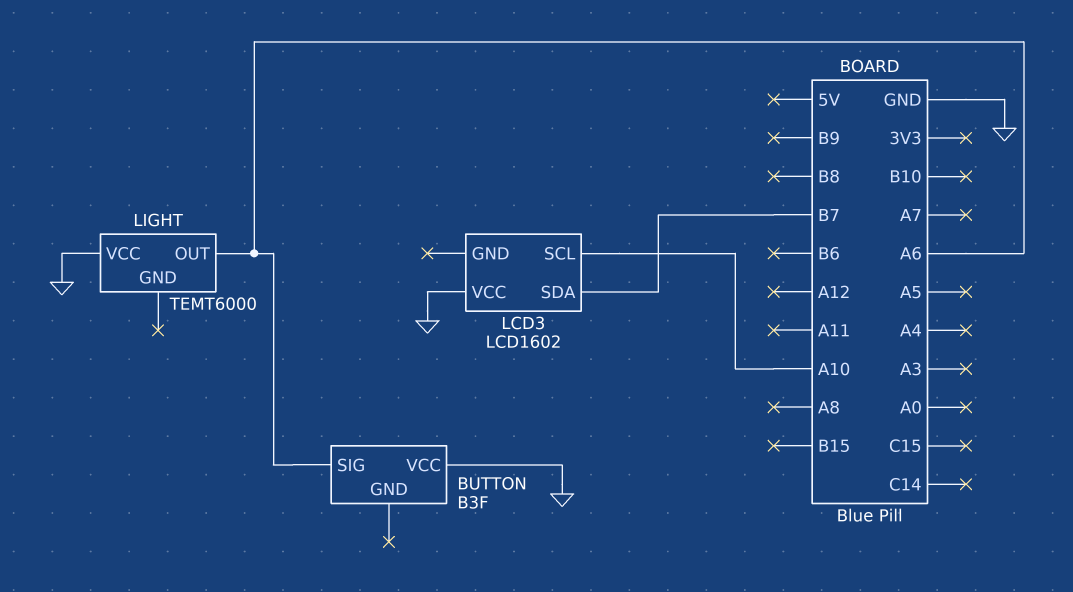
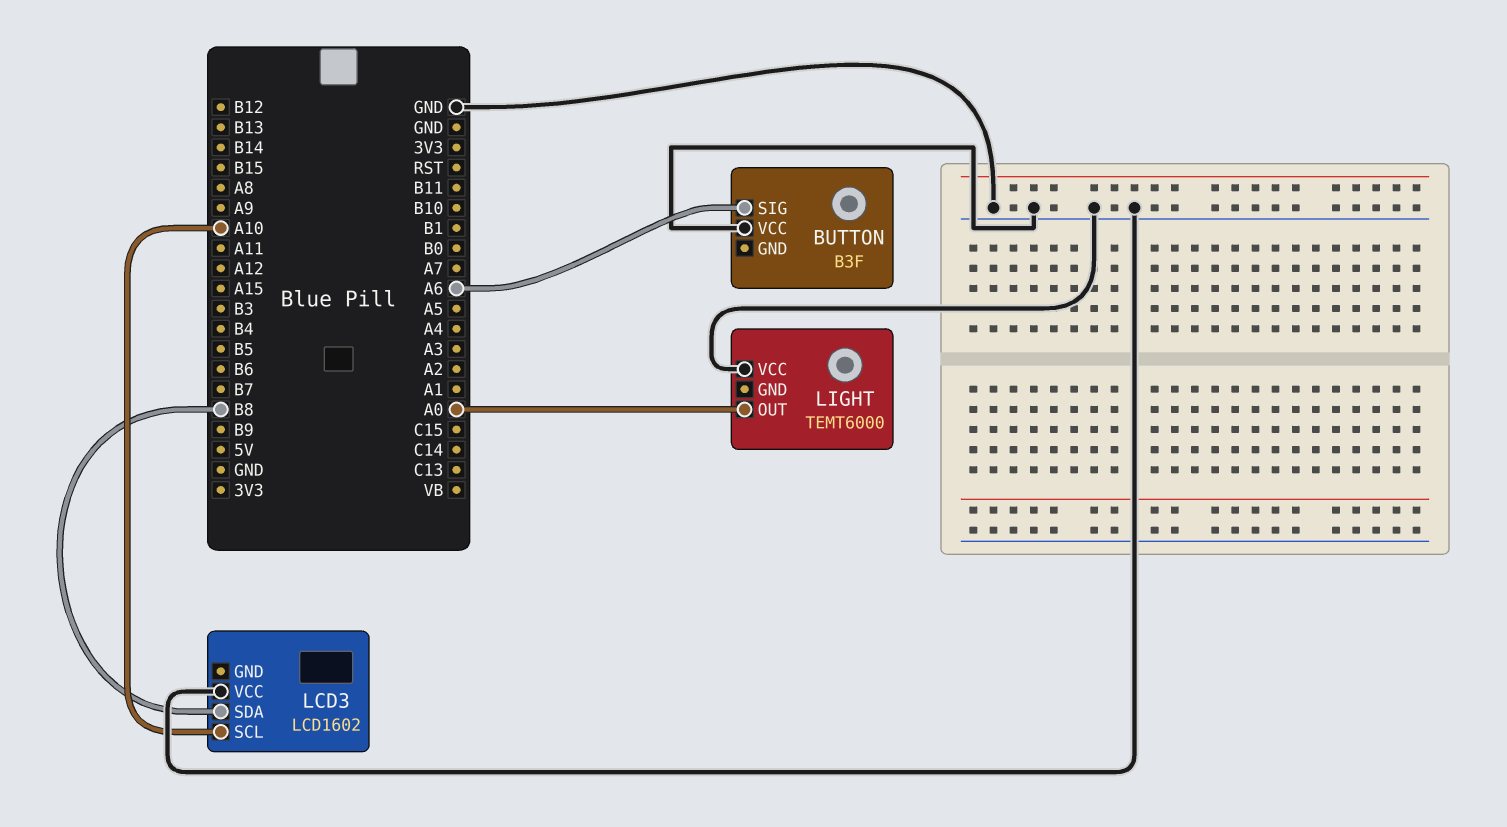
LCD3 pin SDA: B7 -> B8
LIGHT pin OUT: A6 -> A0

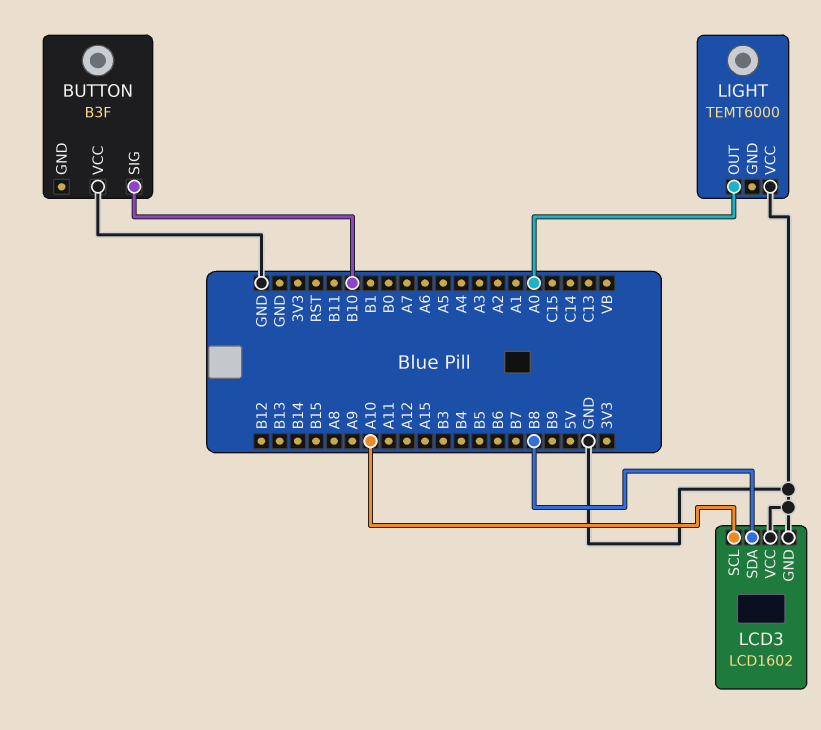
BUTTON pin SIG: A6 -> B10
LCD3 pin GND: none -> GND

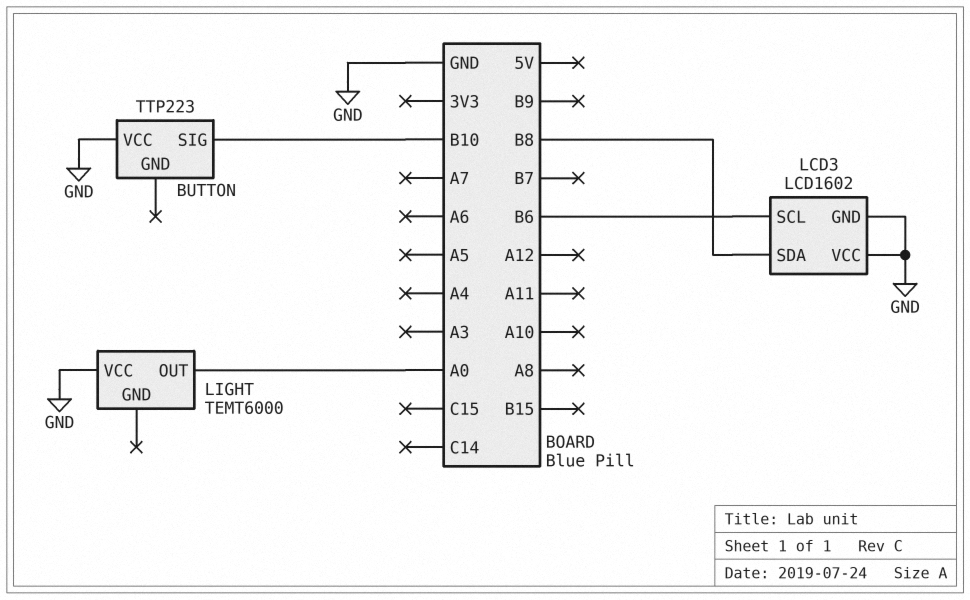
BUTTON: B3F -> TTP223
LCD3 pin SCL: A10 -> B6

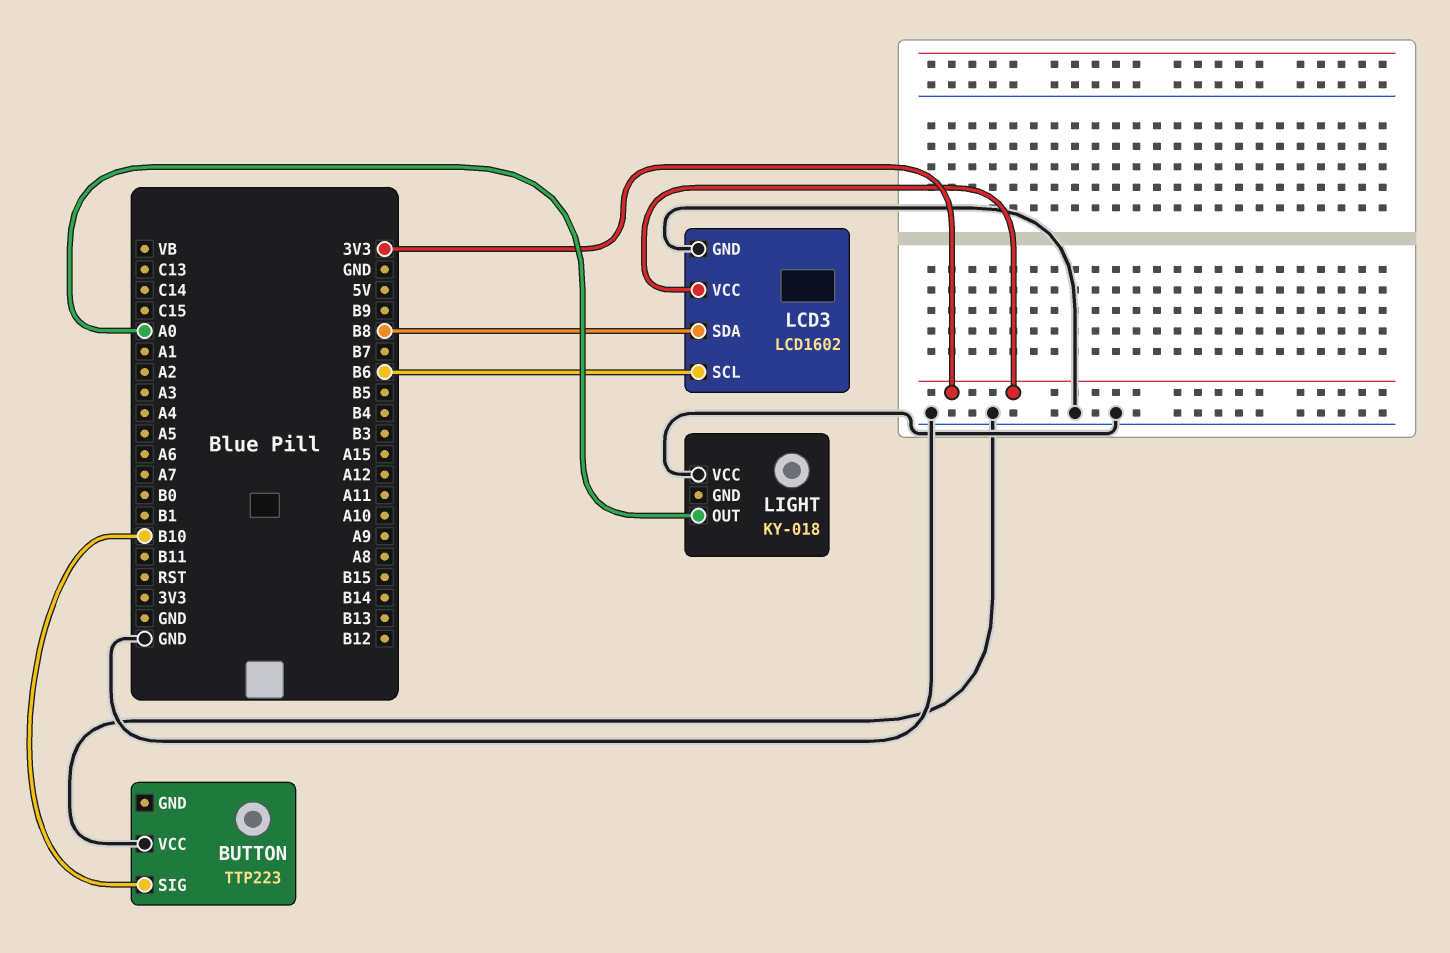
LCD3 pin VCC: GND -> 3V3
LIGHT: TEMT6000 -> KY-018

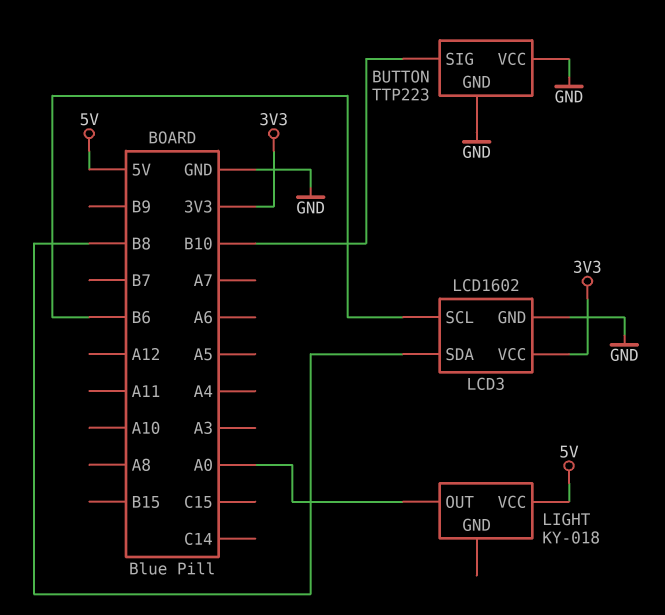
BUTTON pin GND: none -> GND
LIGHT pin VCC: GND -> 5V

